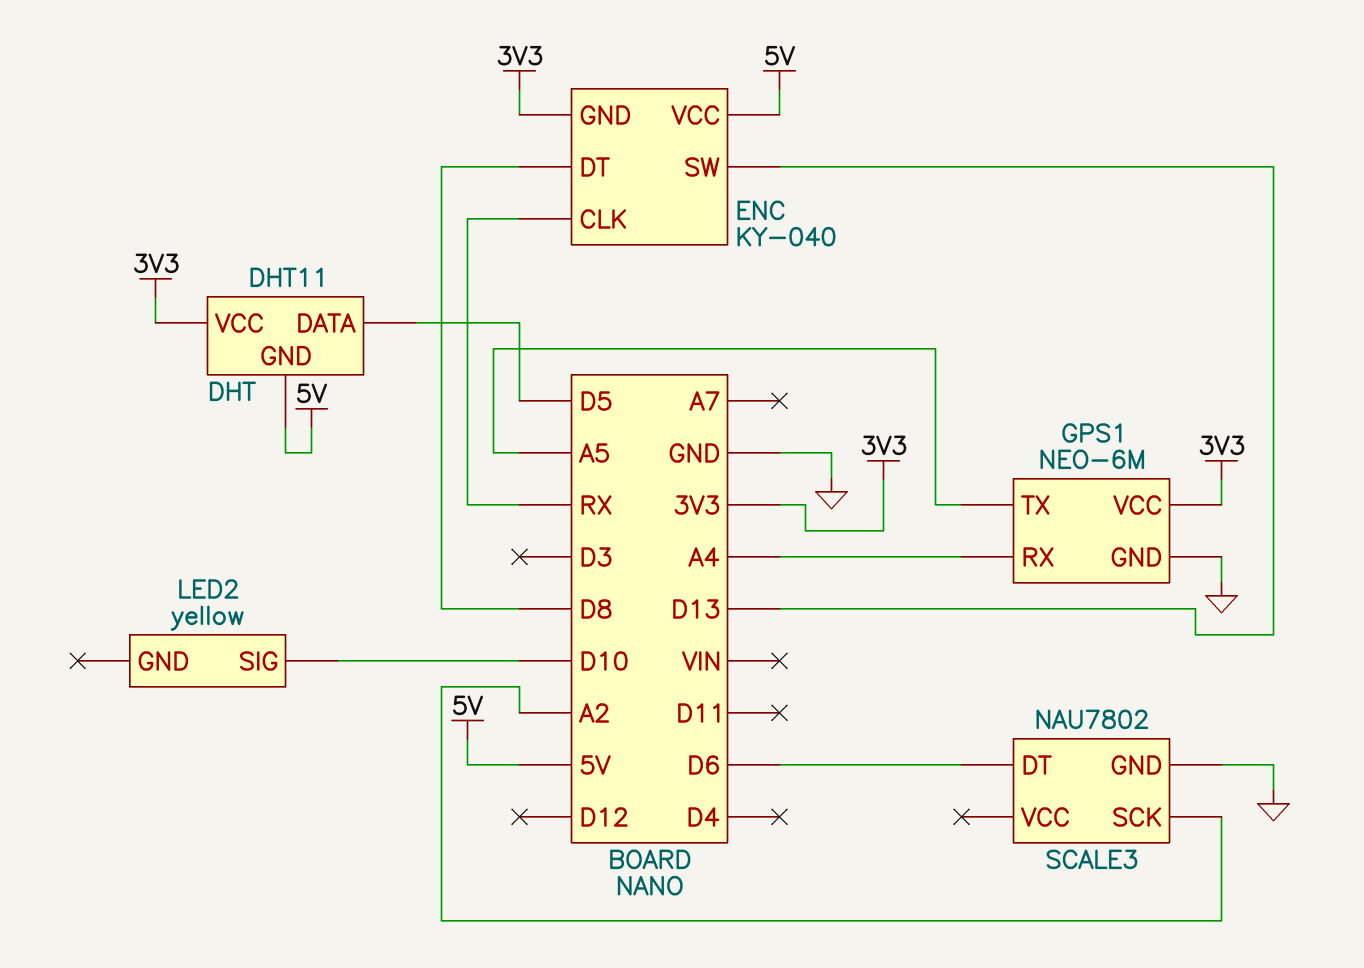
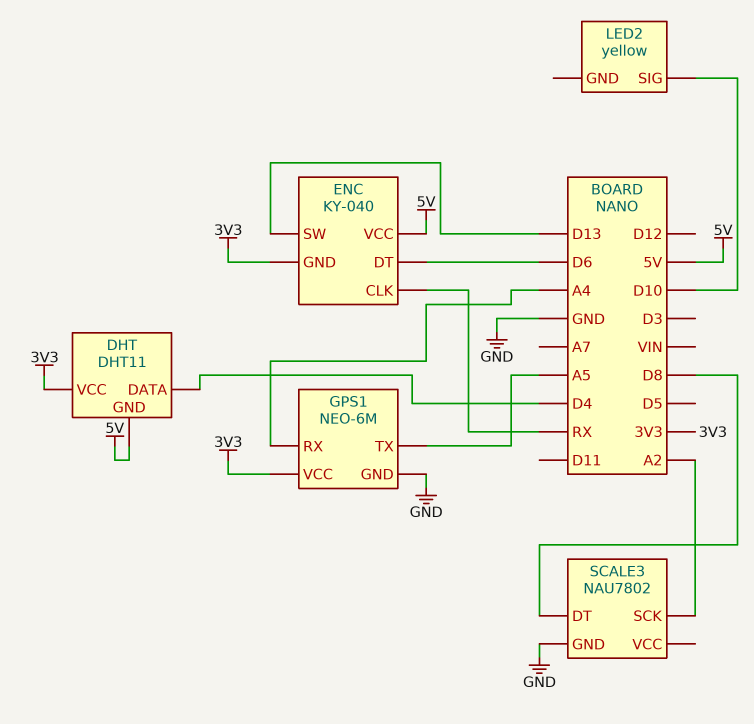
DHT pin DATA: D5 -> D4
ENC pin DT: D8 -> D6
SCALE3 pin DT: D6 -> D8

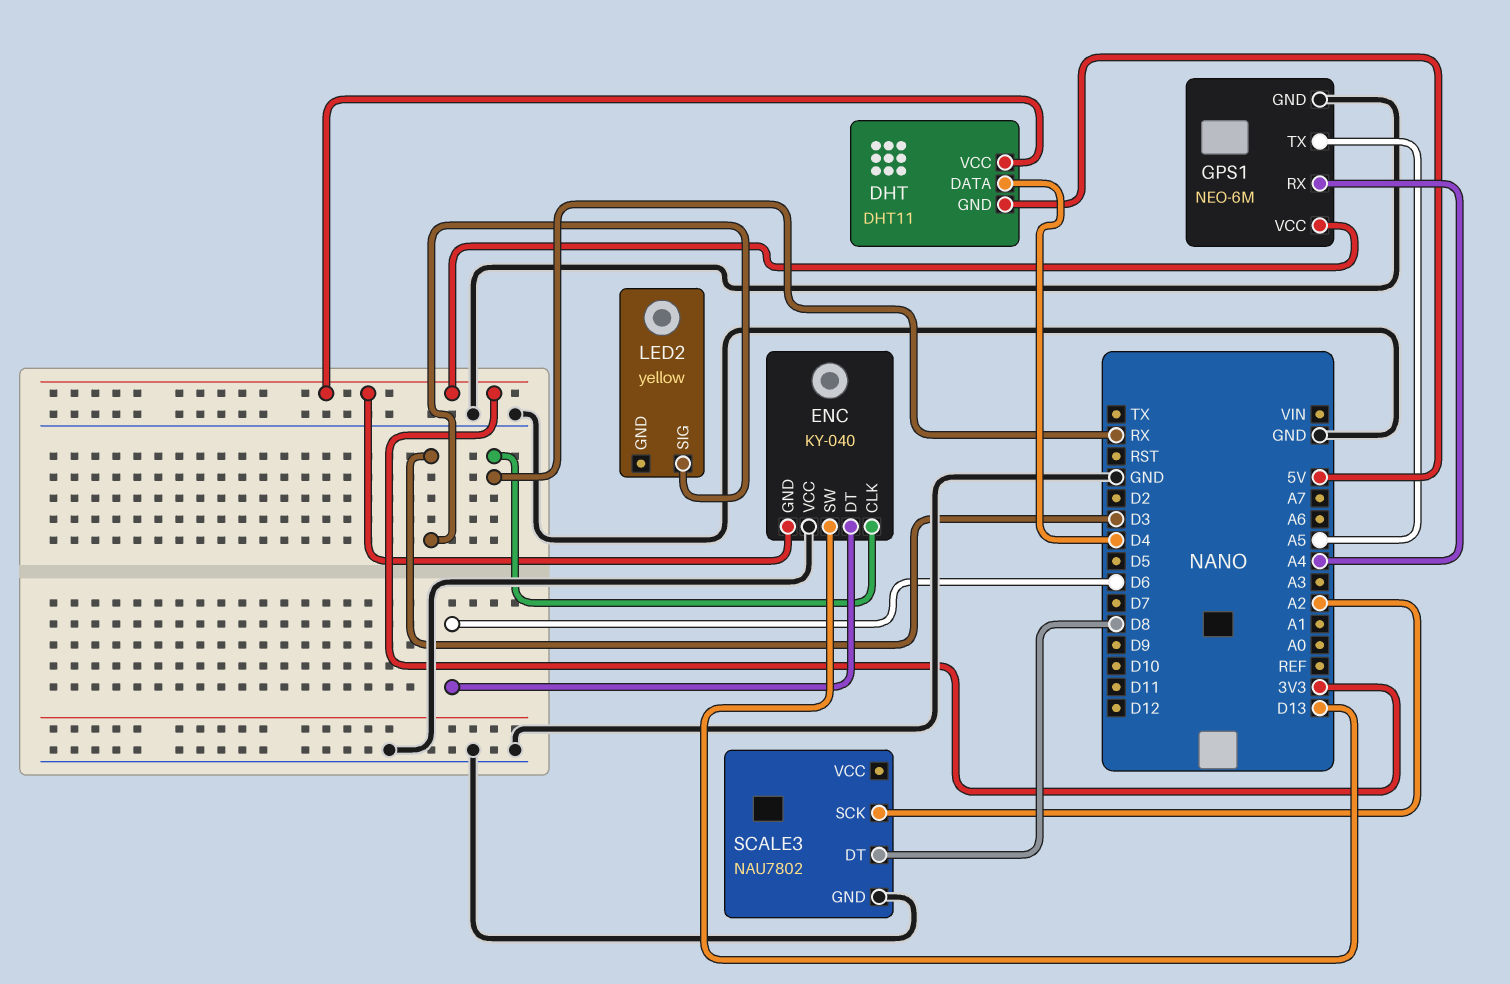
ENC pin VCC: 5V -> GND
LED2 pin SIG: D10 -> D3

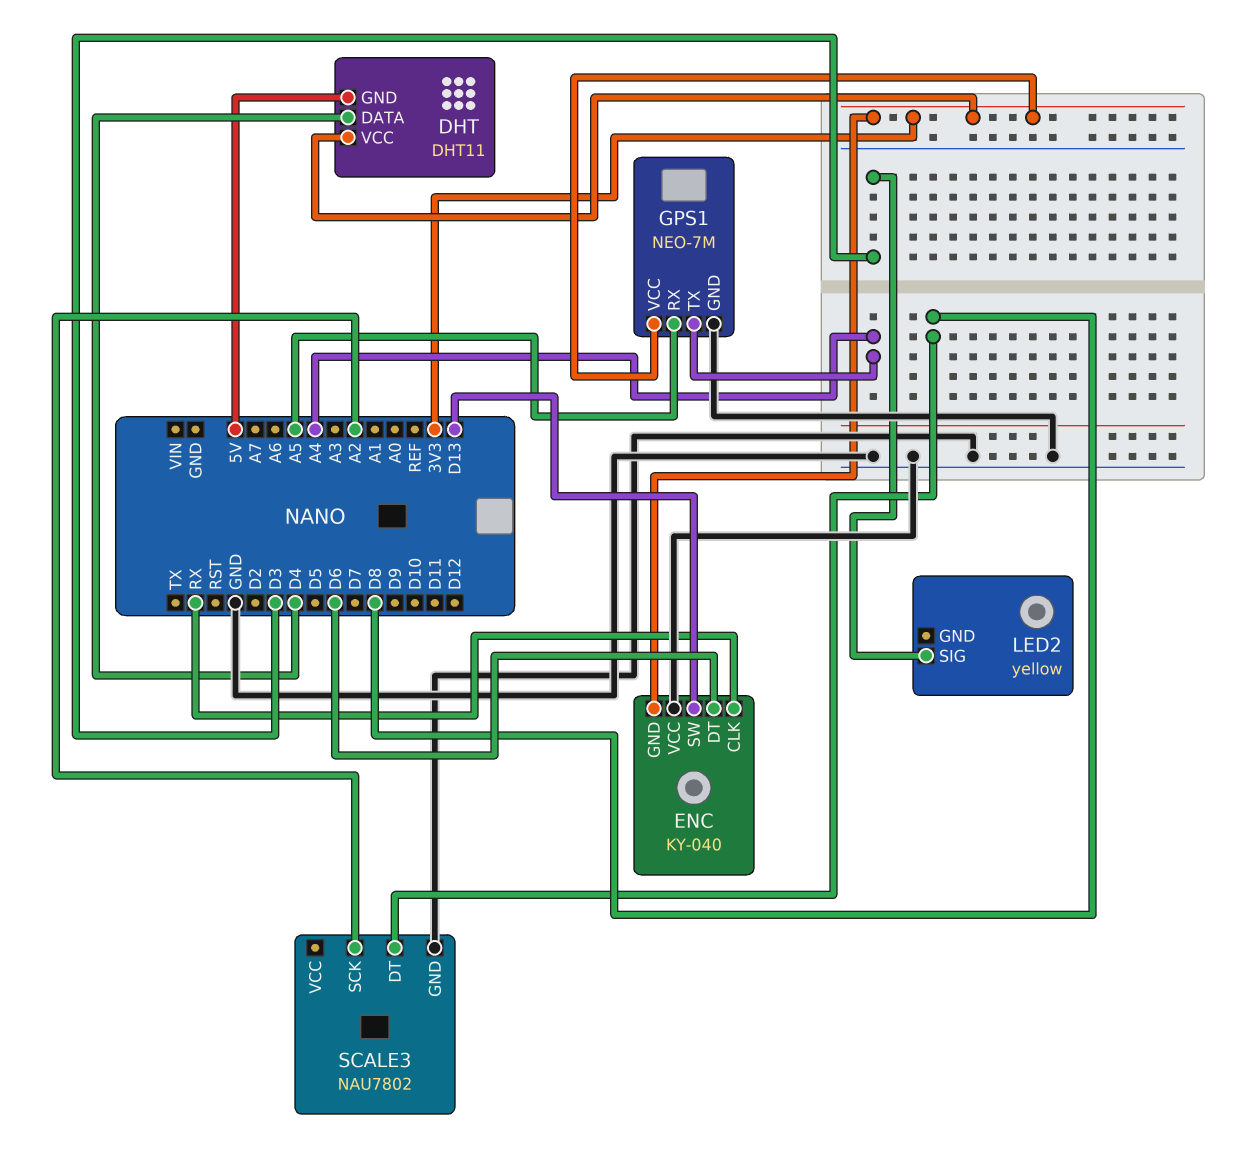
GPS1: NEO-6M -> NEO-7M
GPS1 pin RX: A4 -> A5
GPS1 pin TX: A5 -> A4

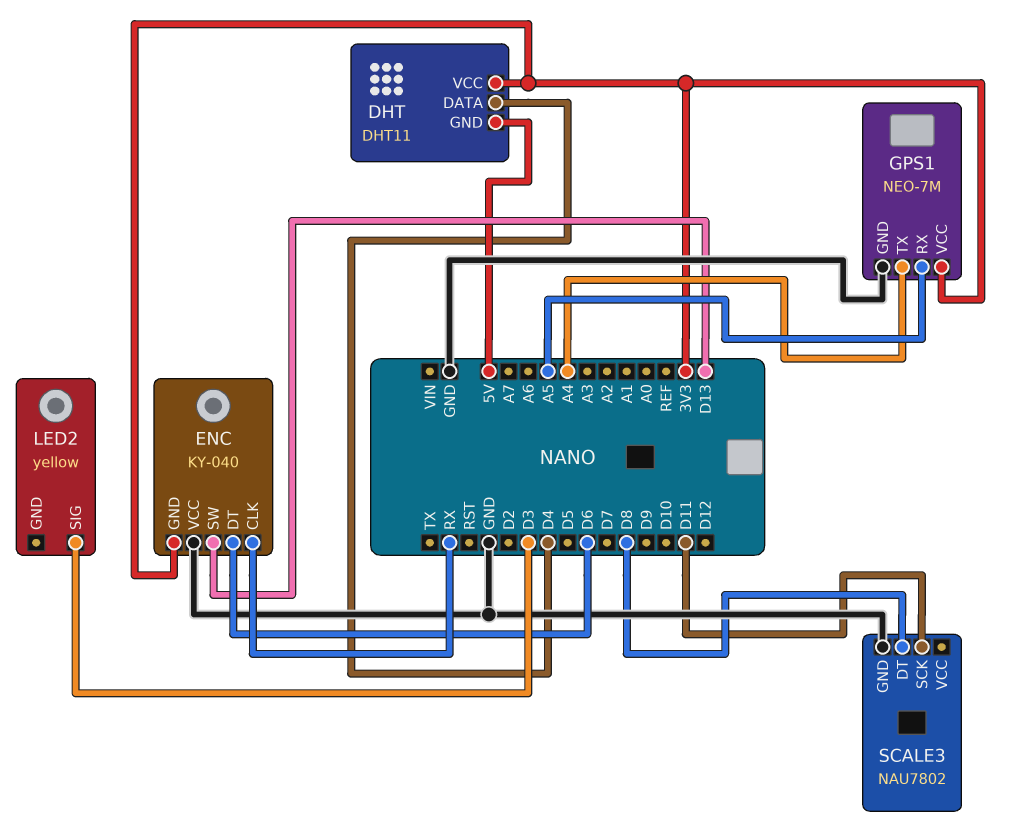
SCALE3 pin SCK: A2 -> D11

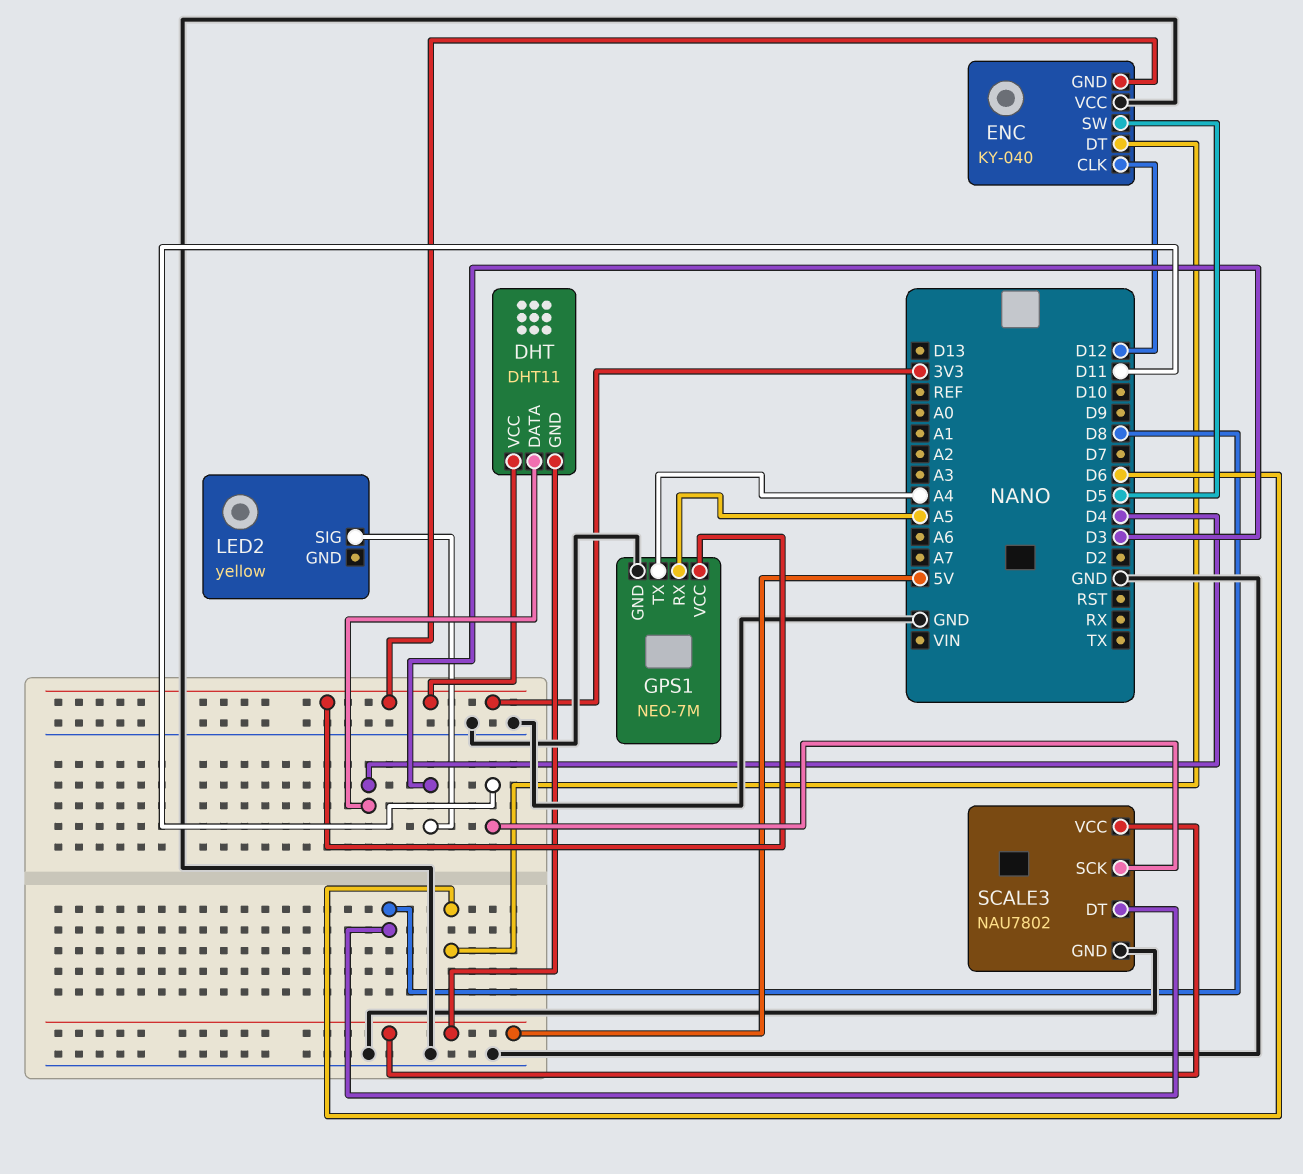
ENC pin CLK: RX -> D12
ENC pin SW: D13 -> D5
SCALE3 pin VCC: none -> 5V

